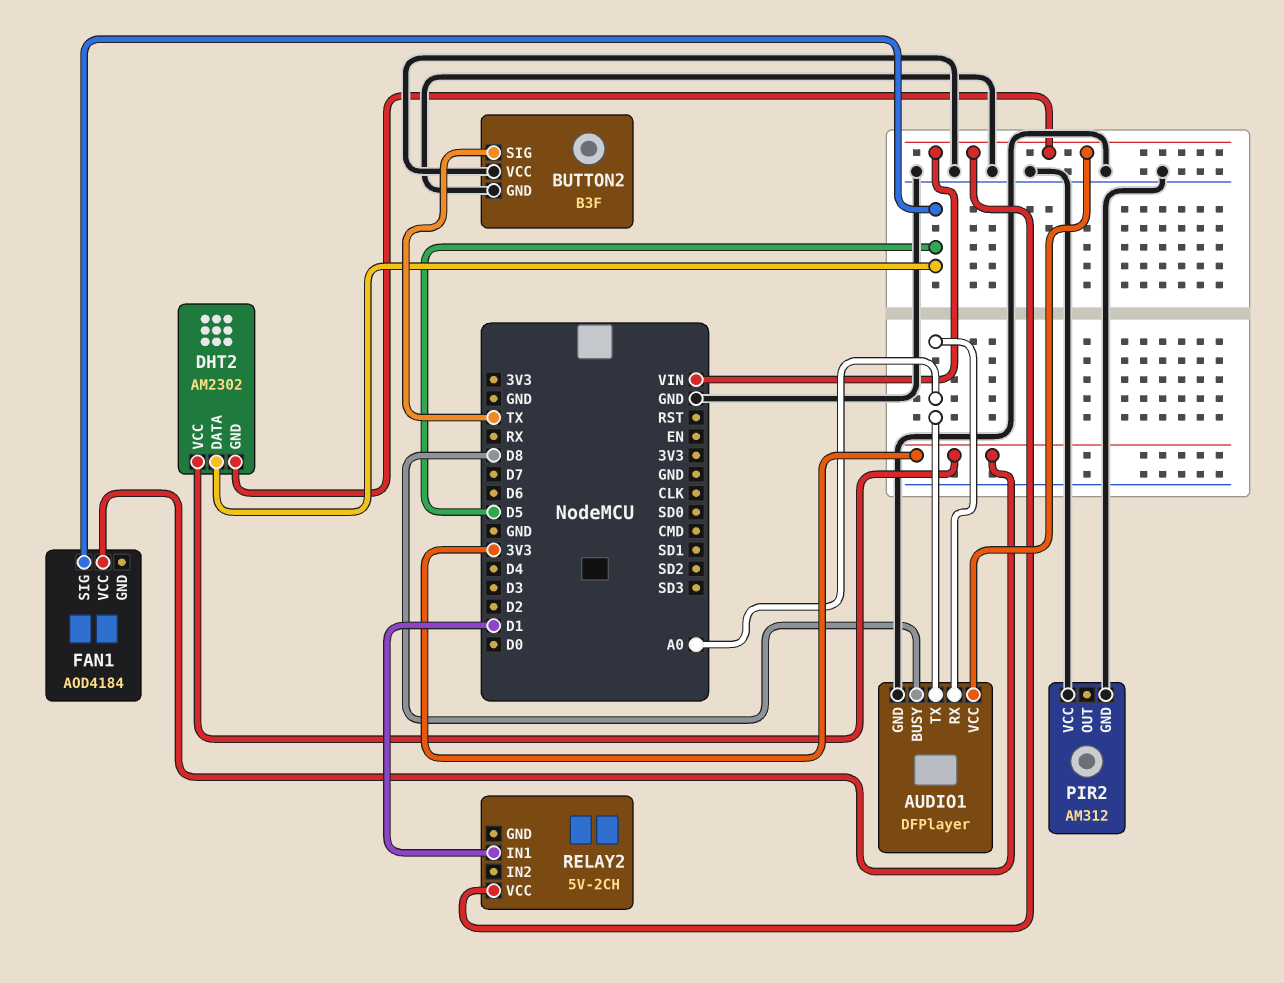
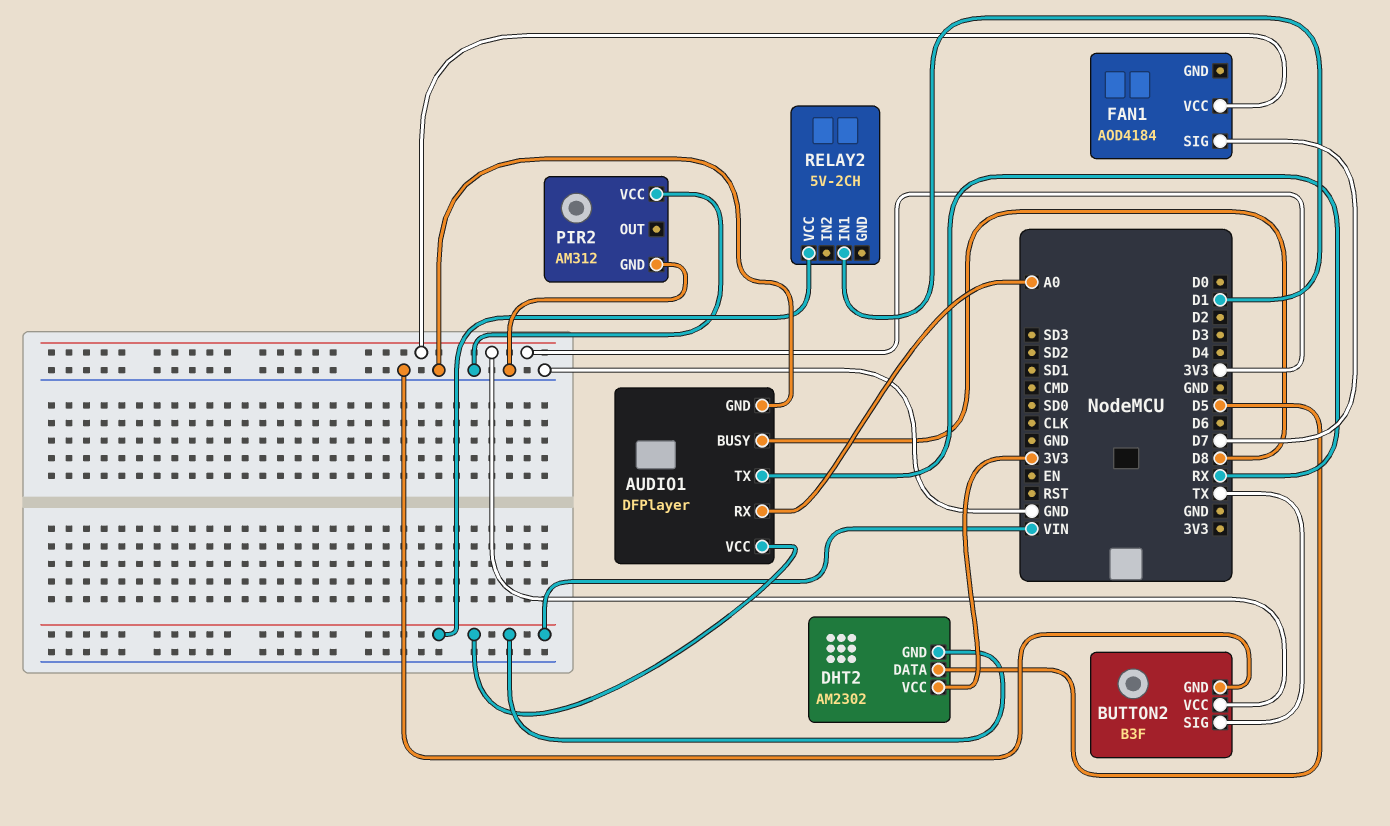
AUDIO1 pin TX: A0 -> RX
BUTTON2 pin VCC: GND -> 3V3
FAN1 pin SIG: D5 -> D7

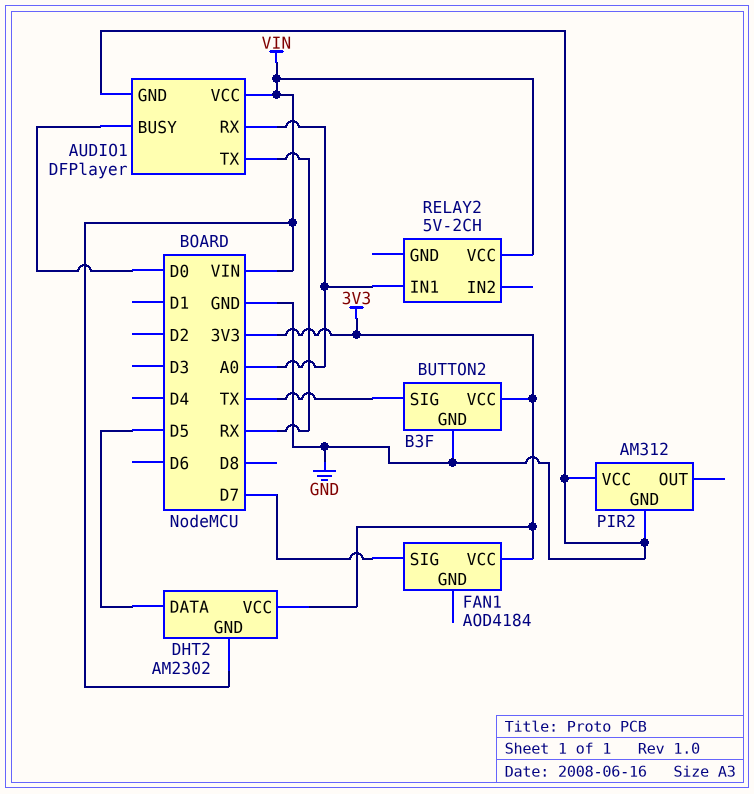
AUDIO1 pin BUSY: D8 -> D0
RELAY2 pin IN1: D1 -> A0

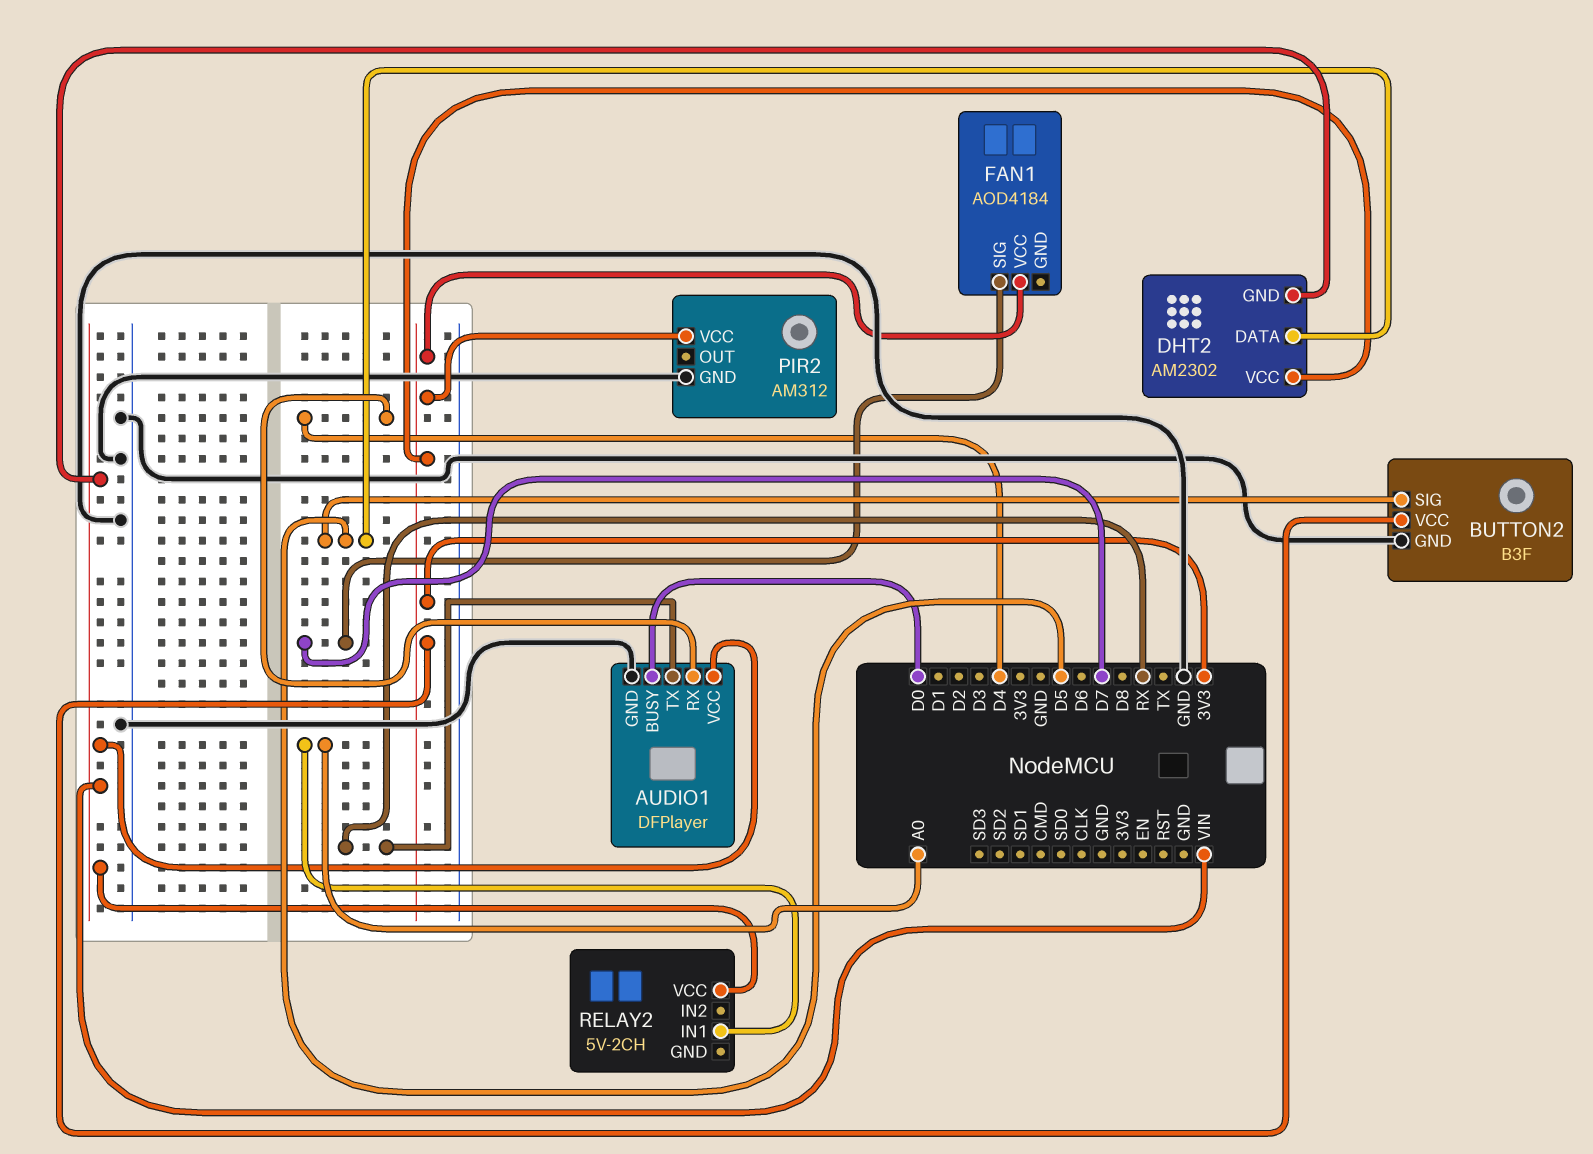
AUDIO1 pin RX: A0 -> D4
BUTTON2 pin SIG: TX -> D5
PIR2 pin VCC: GND -> 3V3

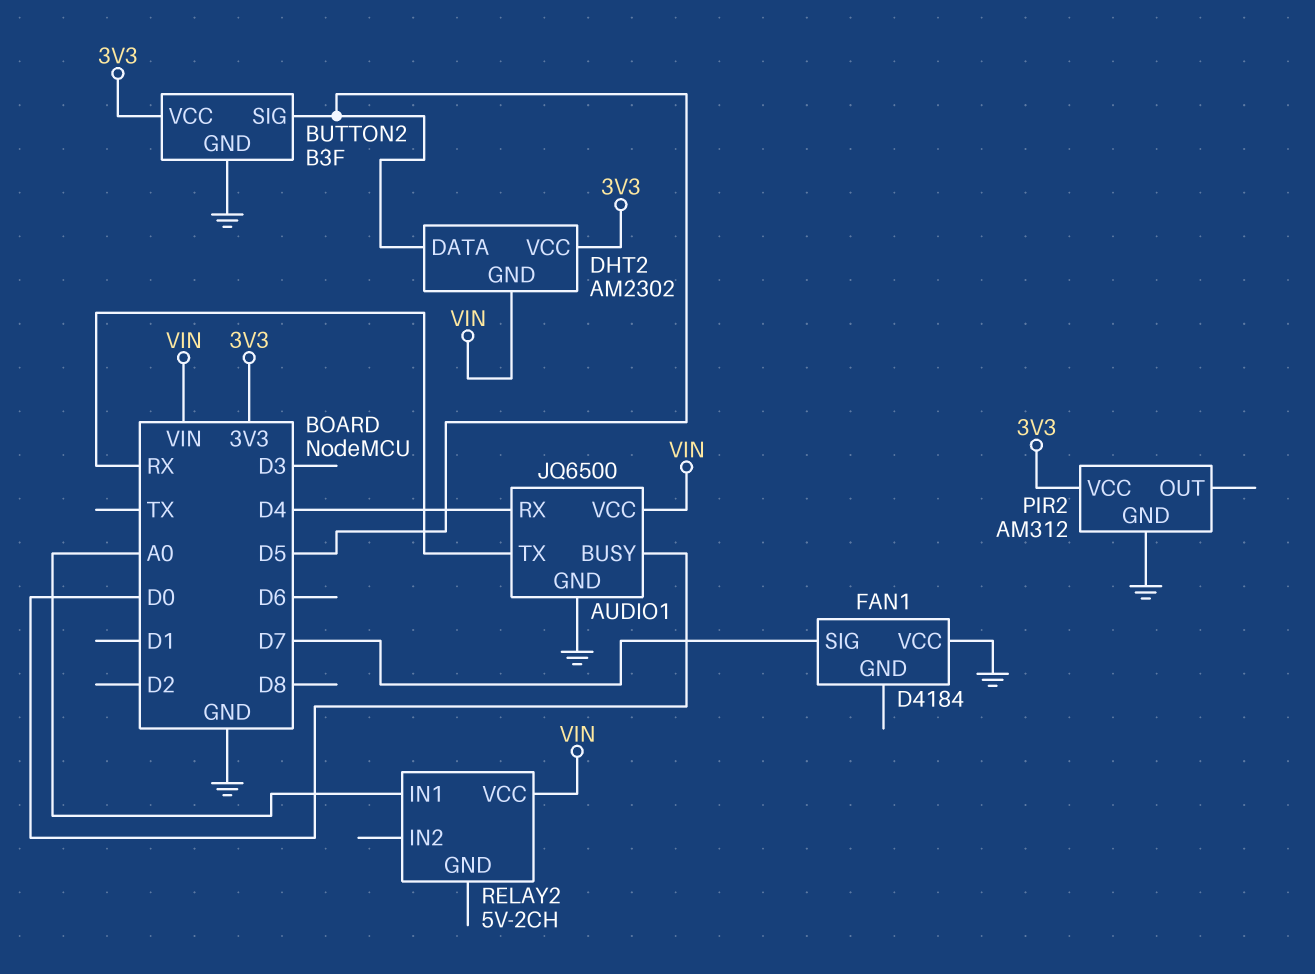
AUDIO1: DFPlayer -> JQ6500
FAN1: AOD4184 -> D4184
FAN1 pin VCC: 3V3 -> GND

